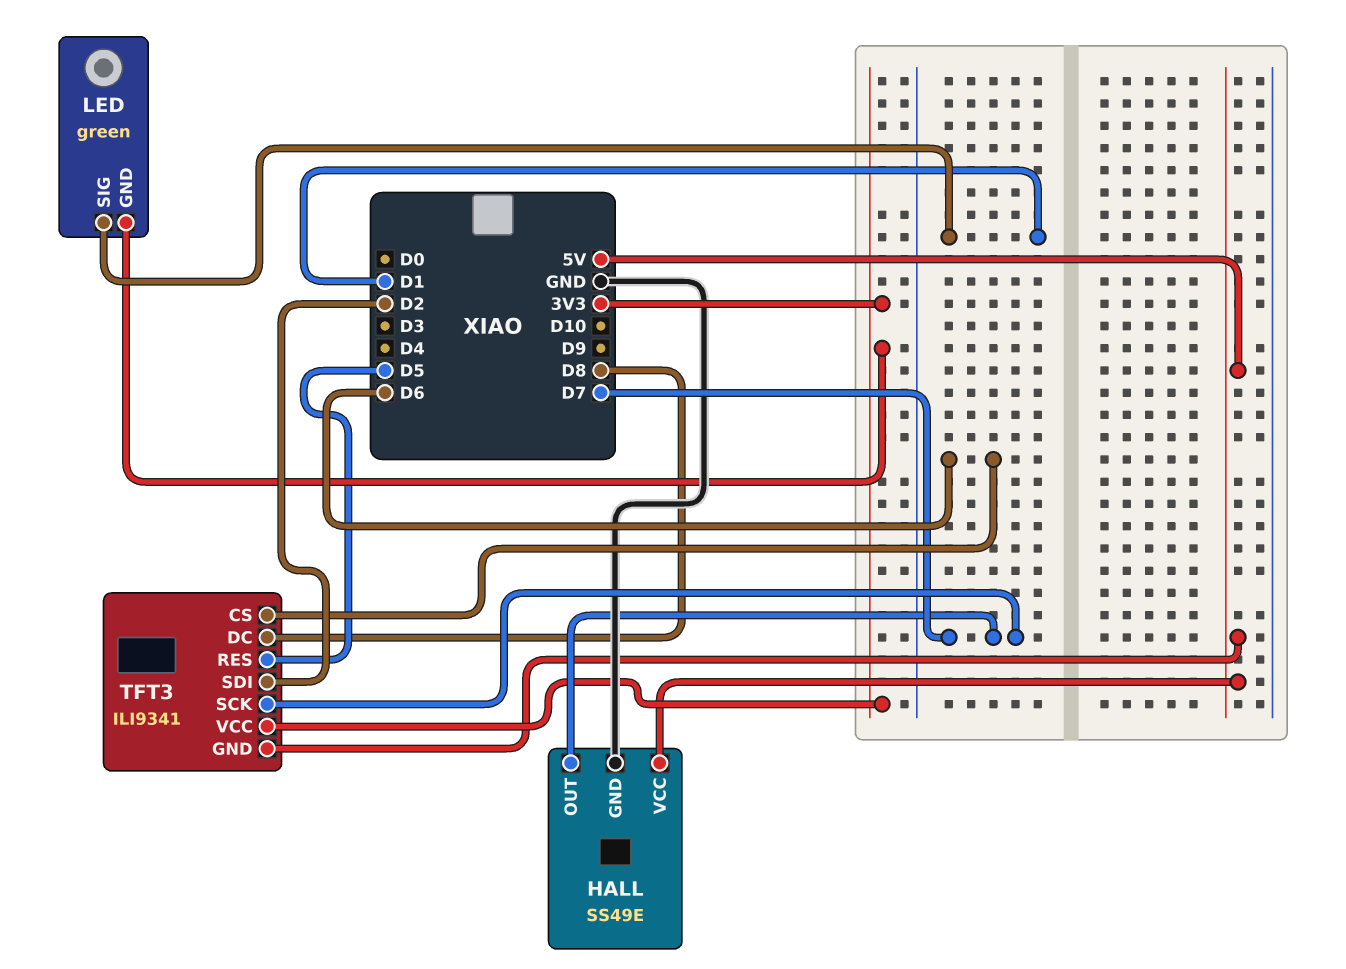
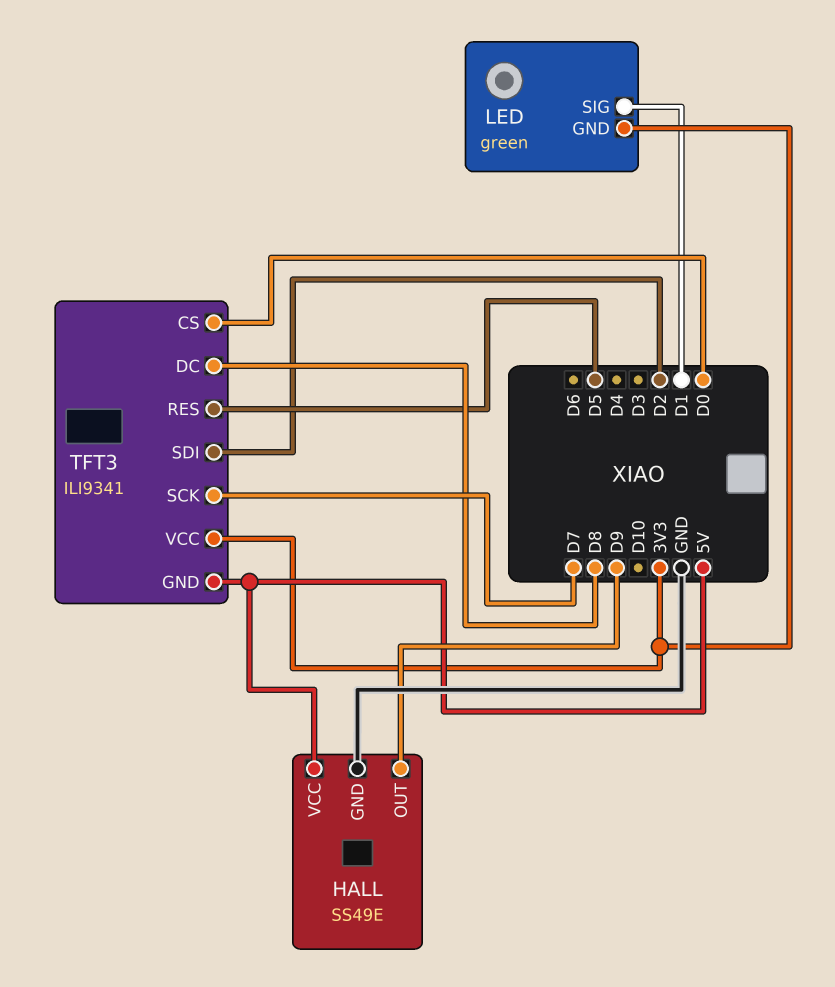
HALL pin OUT: D7 -> D9
TFT3 pin CS: D6 -> D0

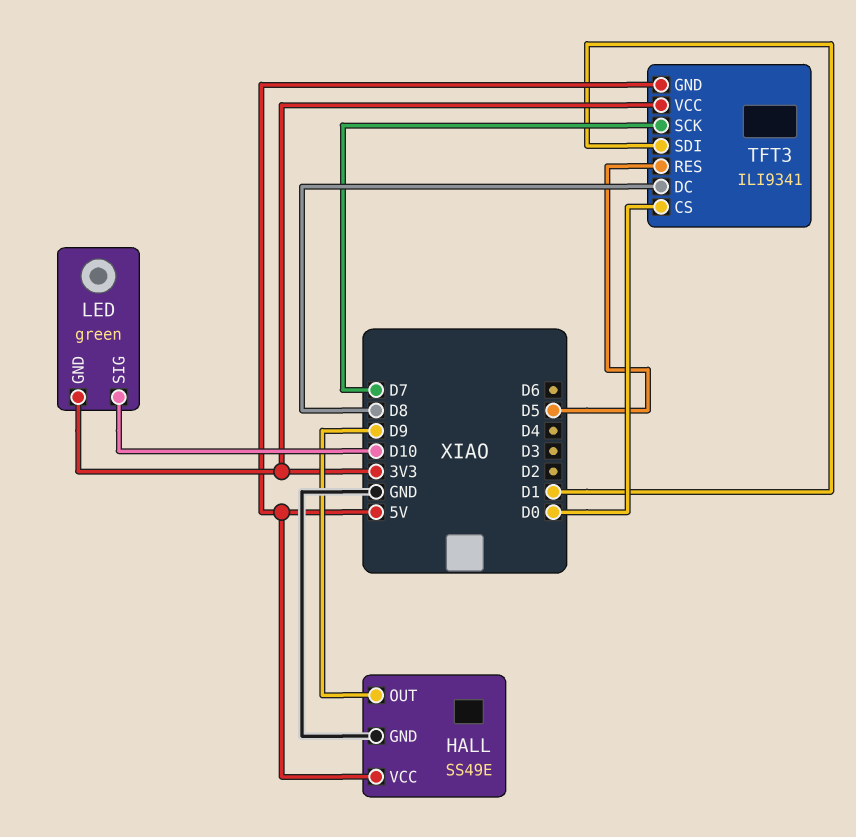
LED pin SIG: D1 -> D10
TFT3 pin SDI: D2 -> D1

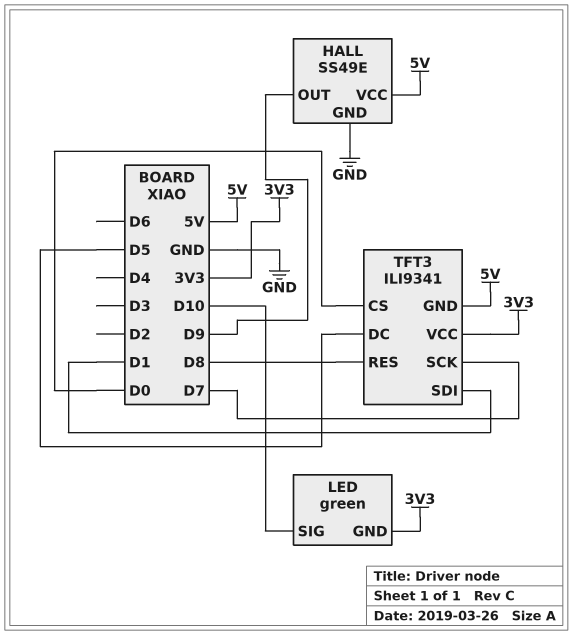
TFT3 pin DC: D8 -> D5
TFT3 pin RES: D5 -> D8

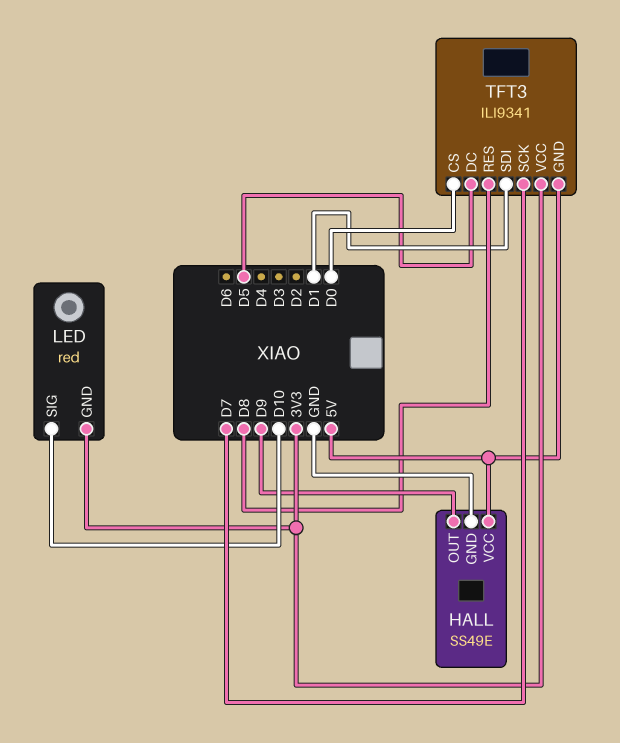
LED: green -> red

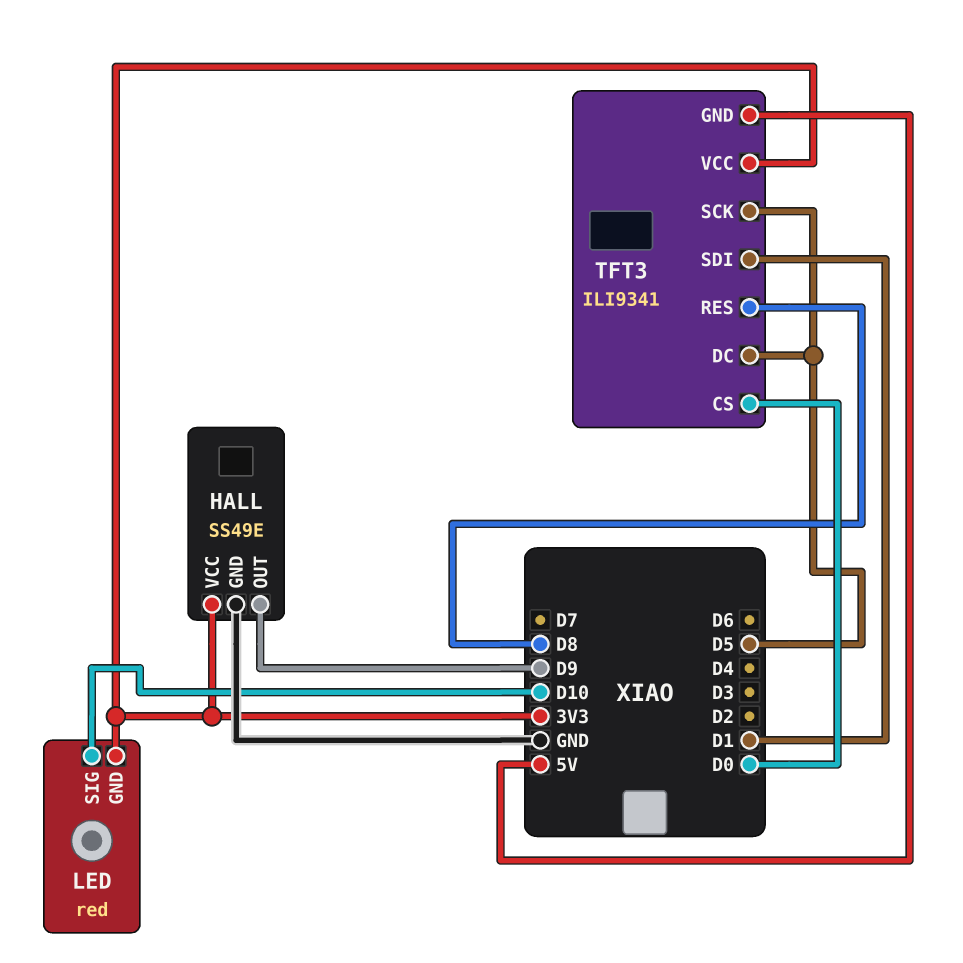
HALL pin VCC: 5V -> 3V3
TFT3 pin SCK: D7 -> D5

